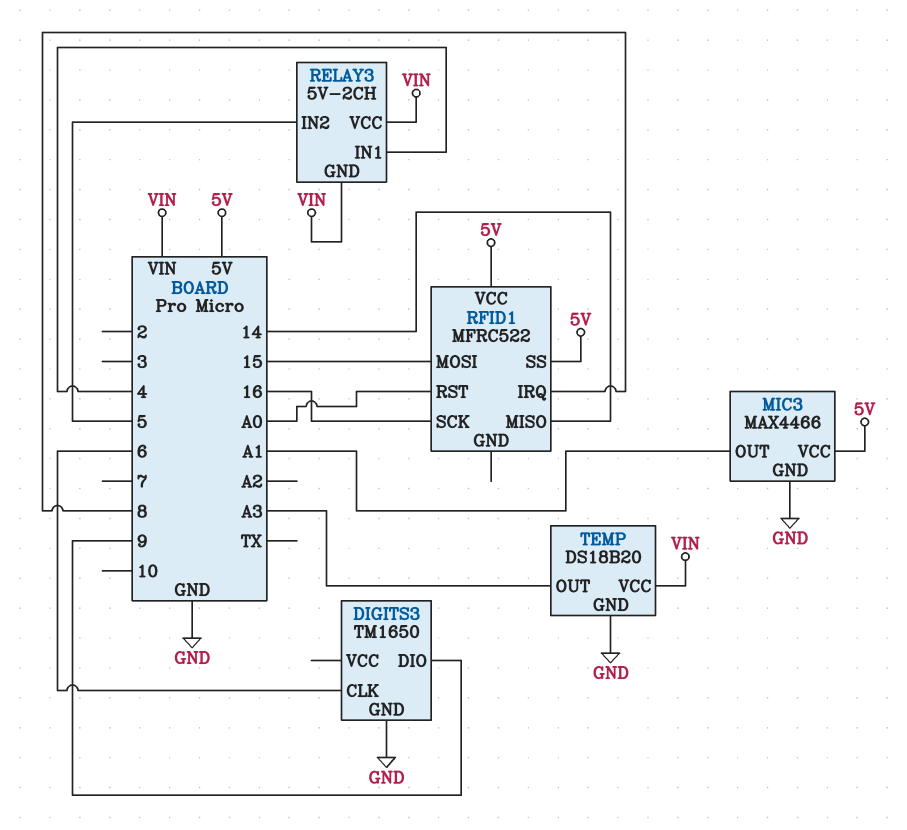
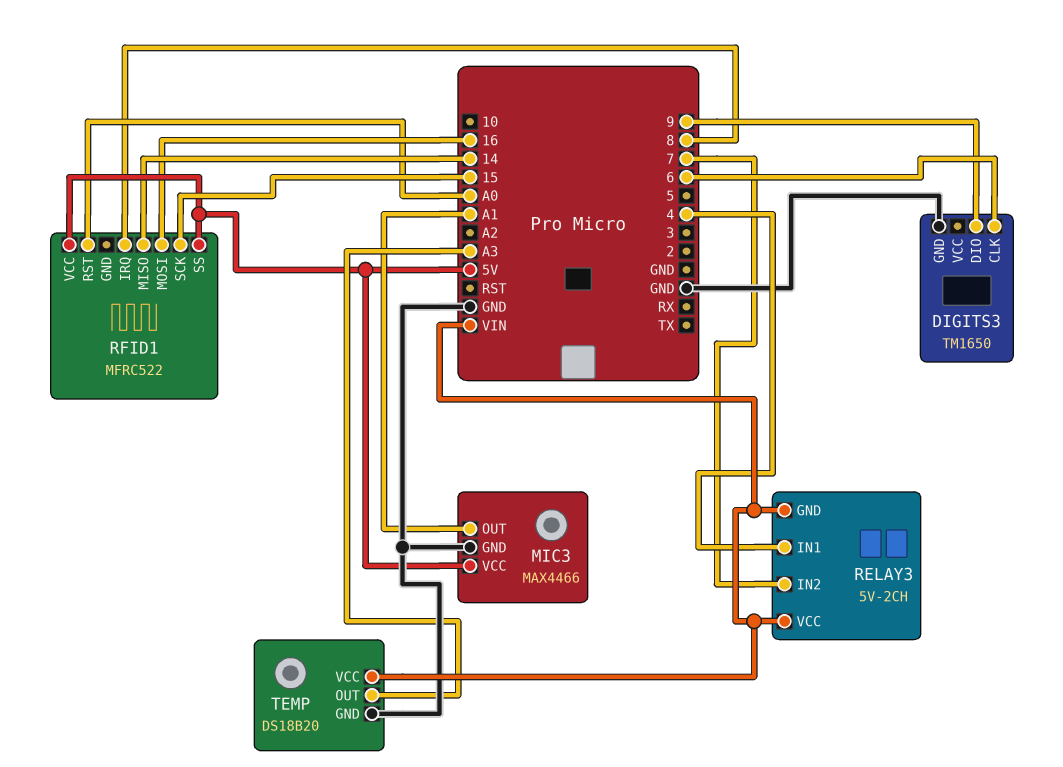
RELAY3 pin IN2: 5 -> 7
RFID1 pin MOSI: 15 -> 16
RFID1 pin SCK: 16 -> 15

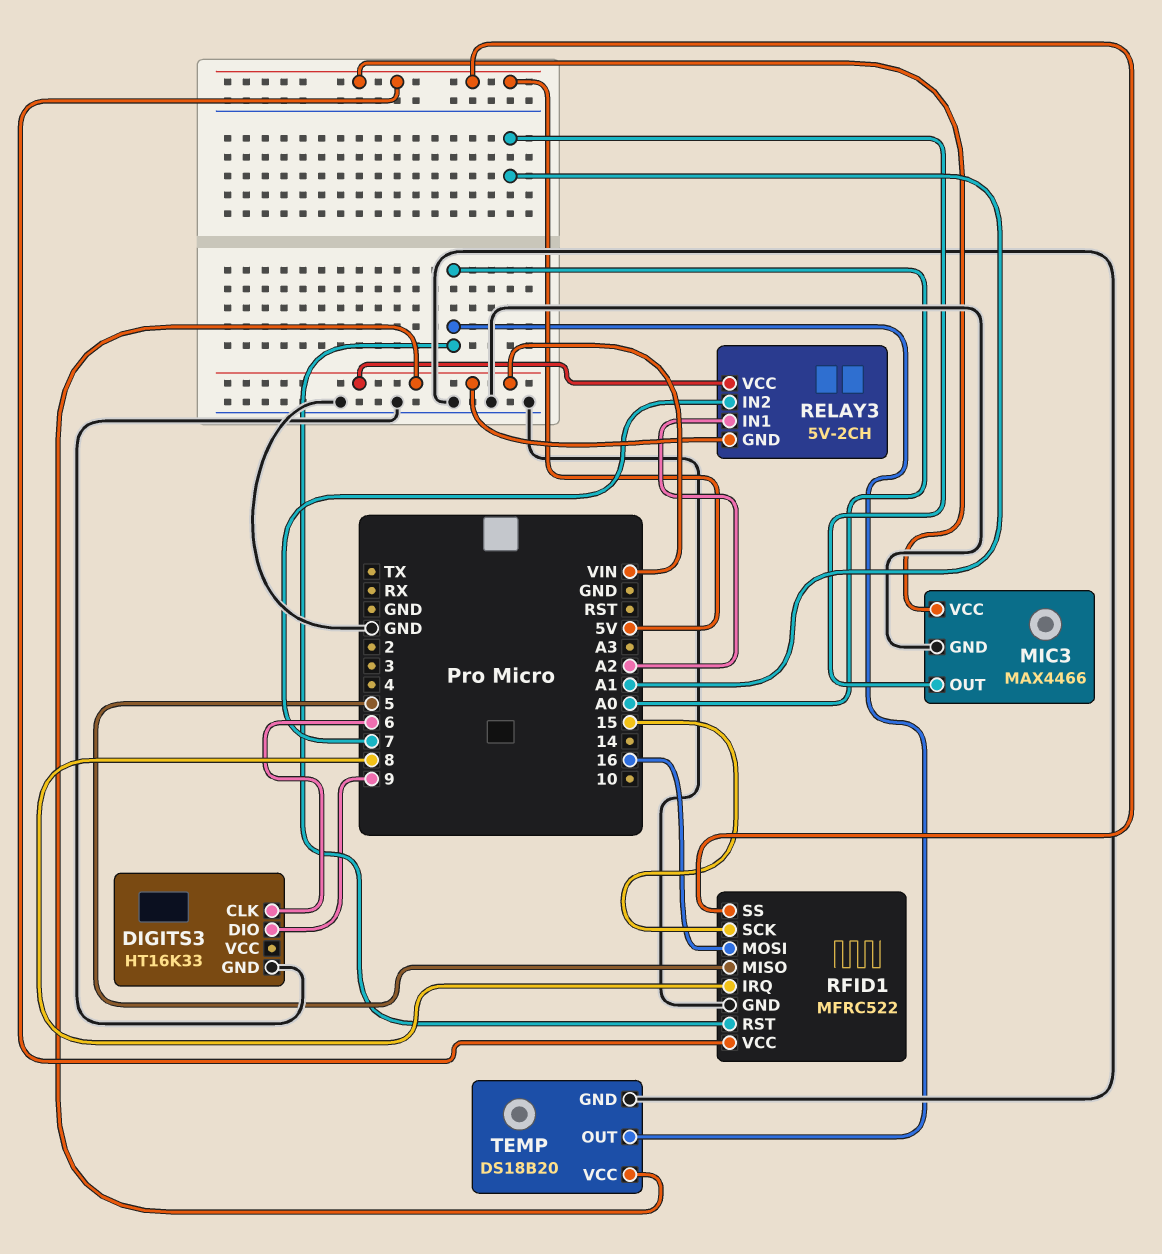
DIGITS3: TM1650 -> HT16K33
RELAY3 pin IN1: 4 -> A2
RFID1 pin GND: none -> GND
RFID1 pin MISO: 14 -> 5
TEMP pin OUT: A3 -> A0

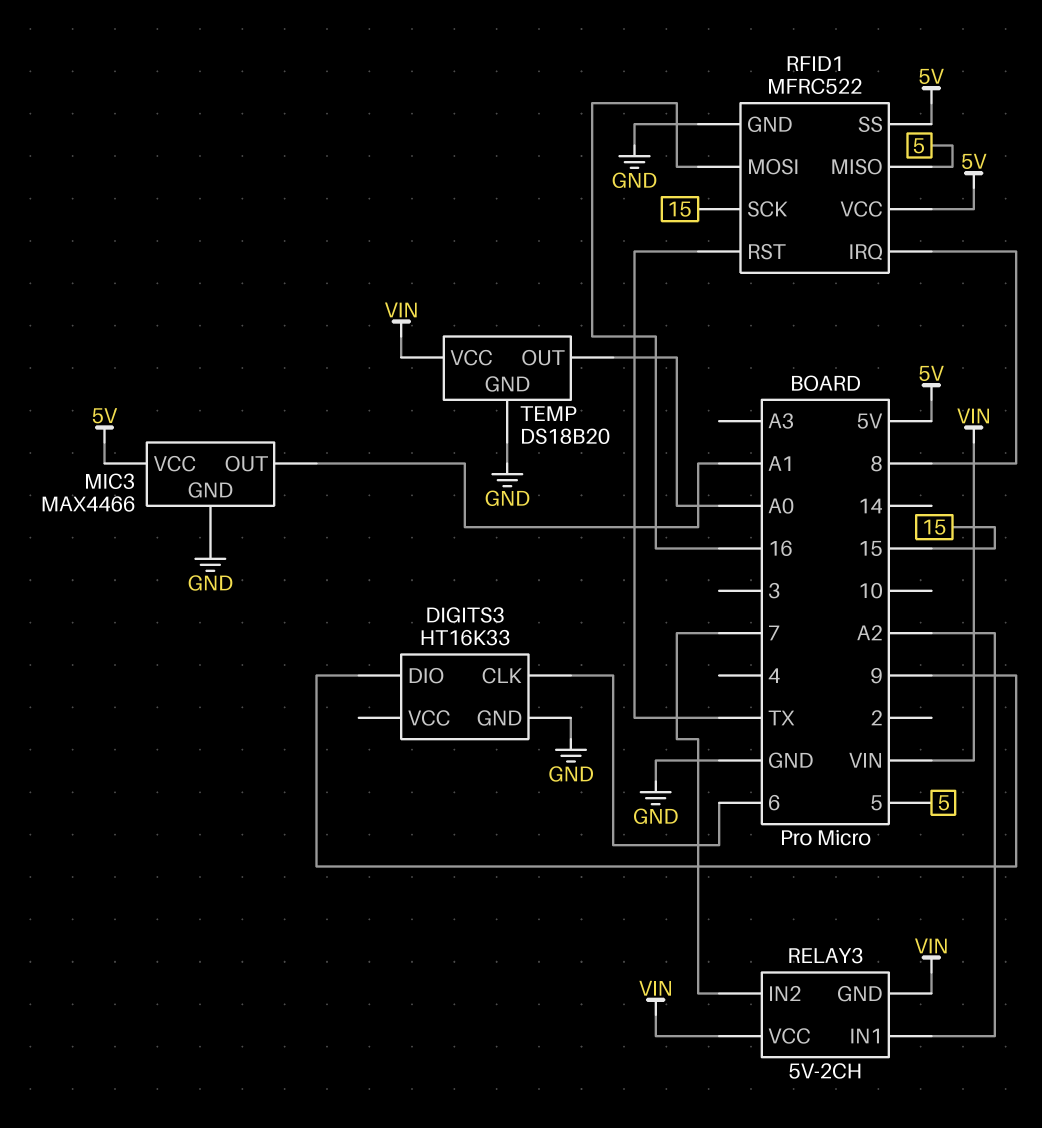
RFID1 pin RST: A0 -> TX

